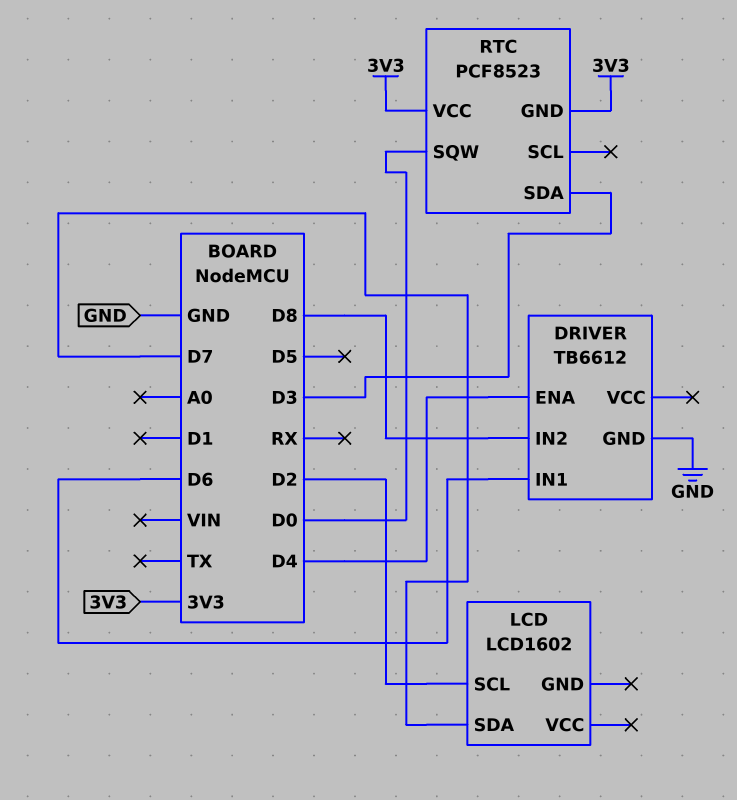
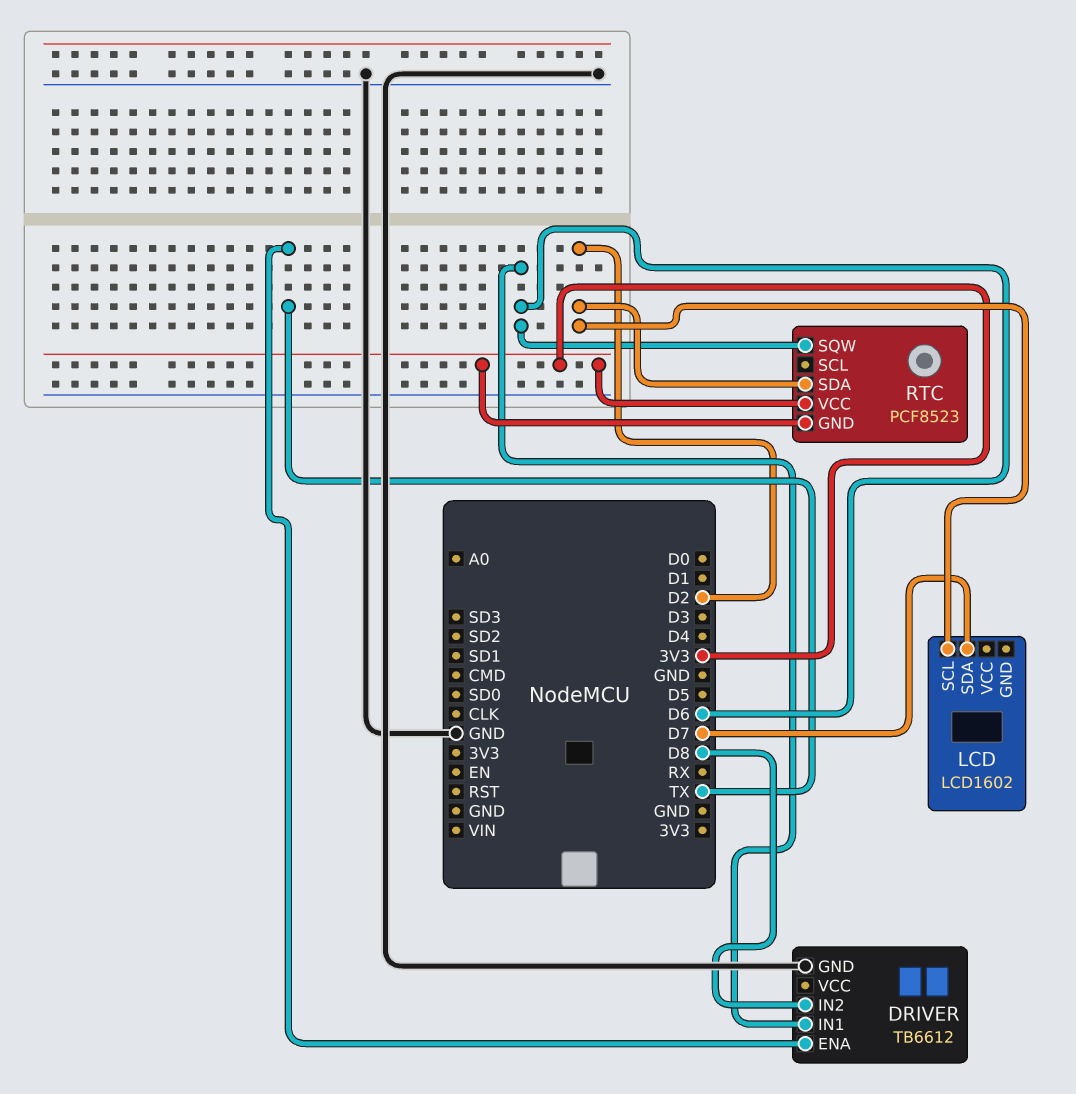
DRIVER pin ENA: D4 -> TX
RTC pin SDA: D3 -> D2
RTC pin SQW: D0 -> D6

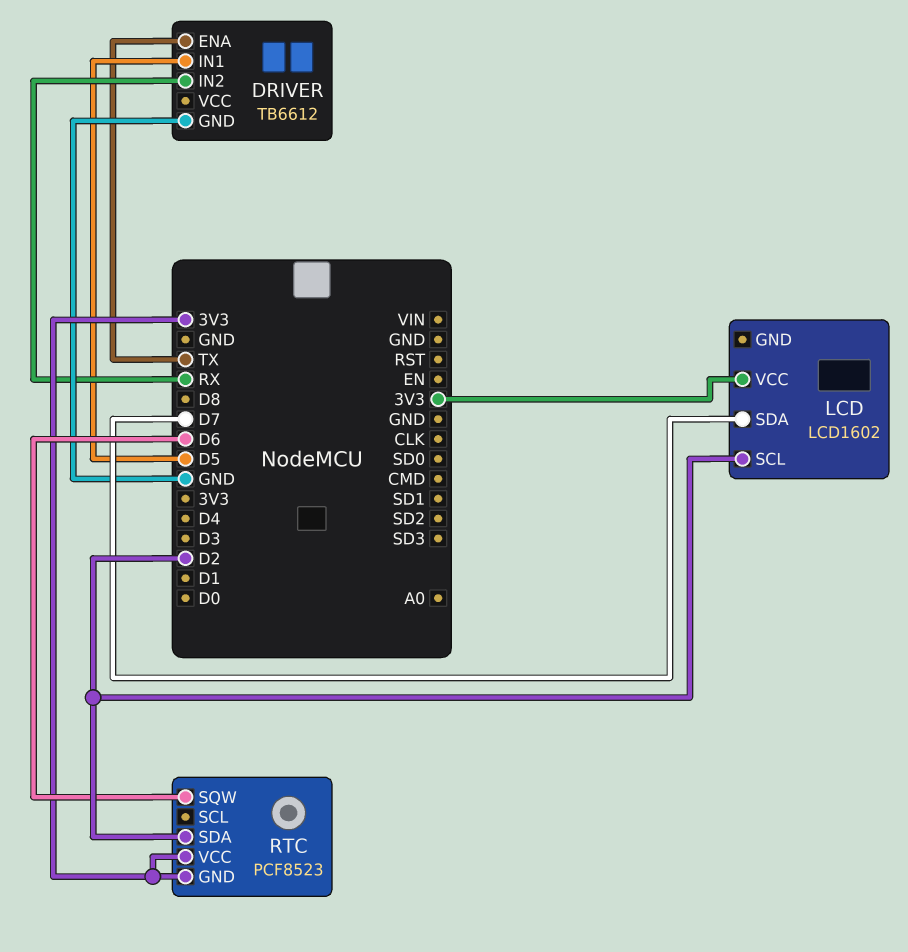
DRIVER pin IN1: D6 -> D5
DRIVER pin IN2: D8 -> RX
LCD pin VCC: none -> 3V3

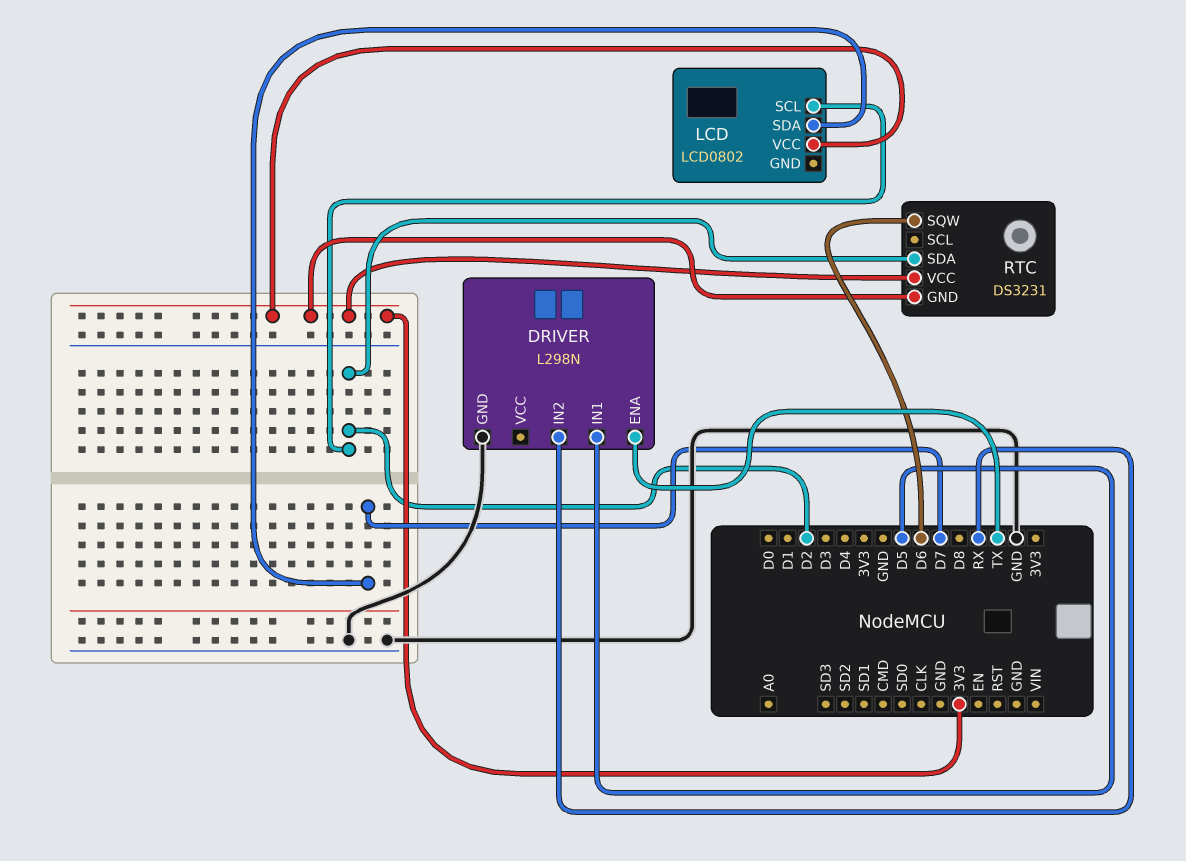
DRIVER: TB6612 -> L298N
LCD: LCD1602 -> LCD0802
RTC: PCF8523 -> DS3231

